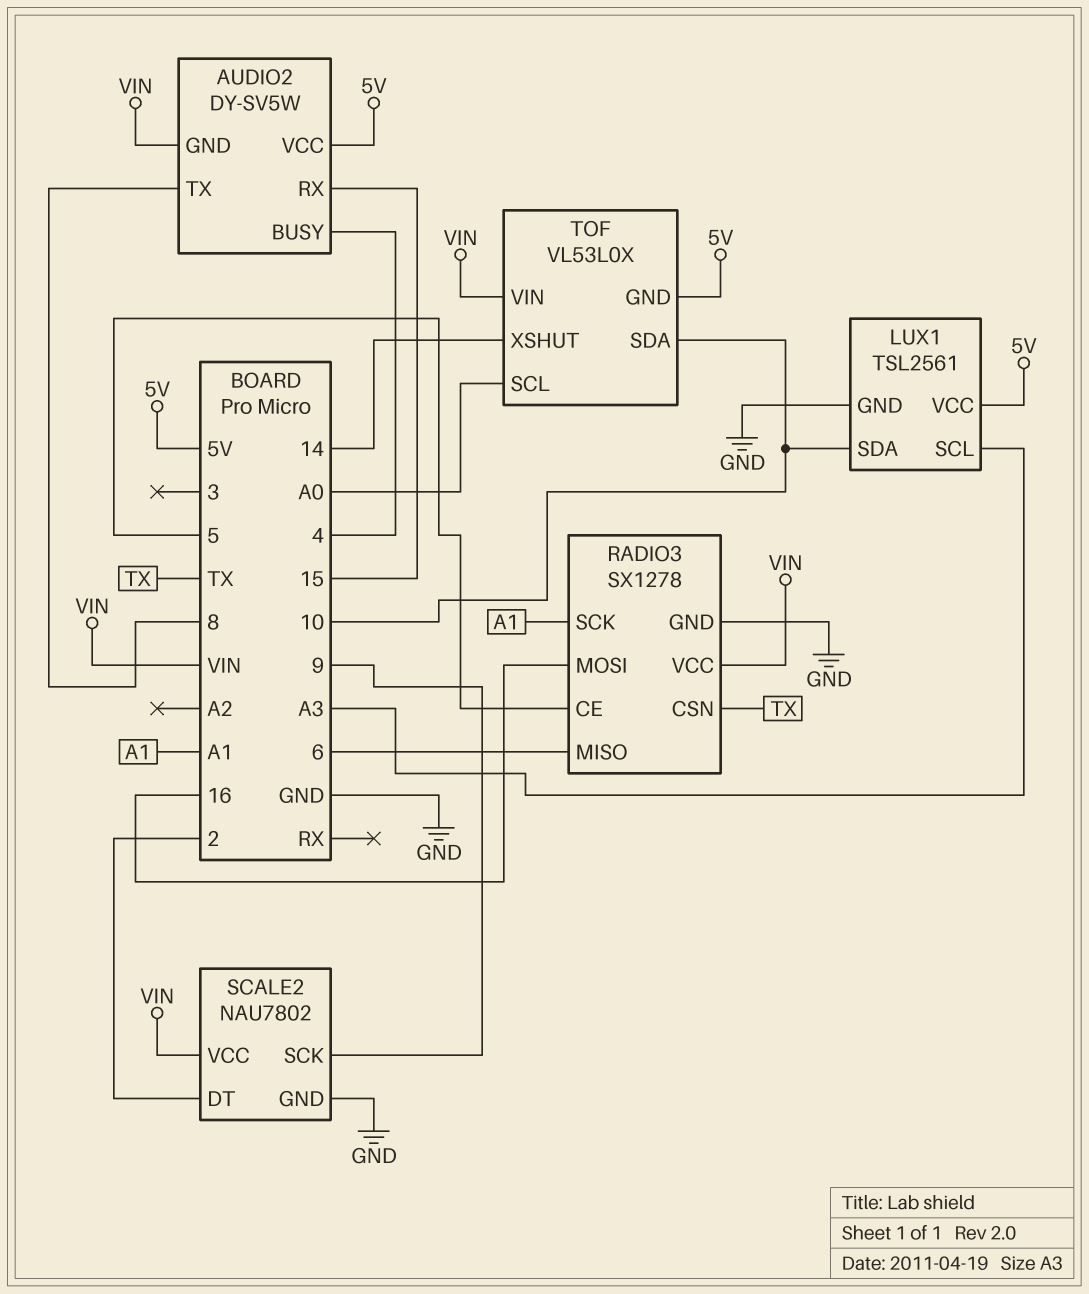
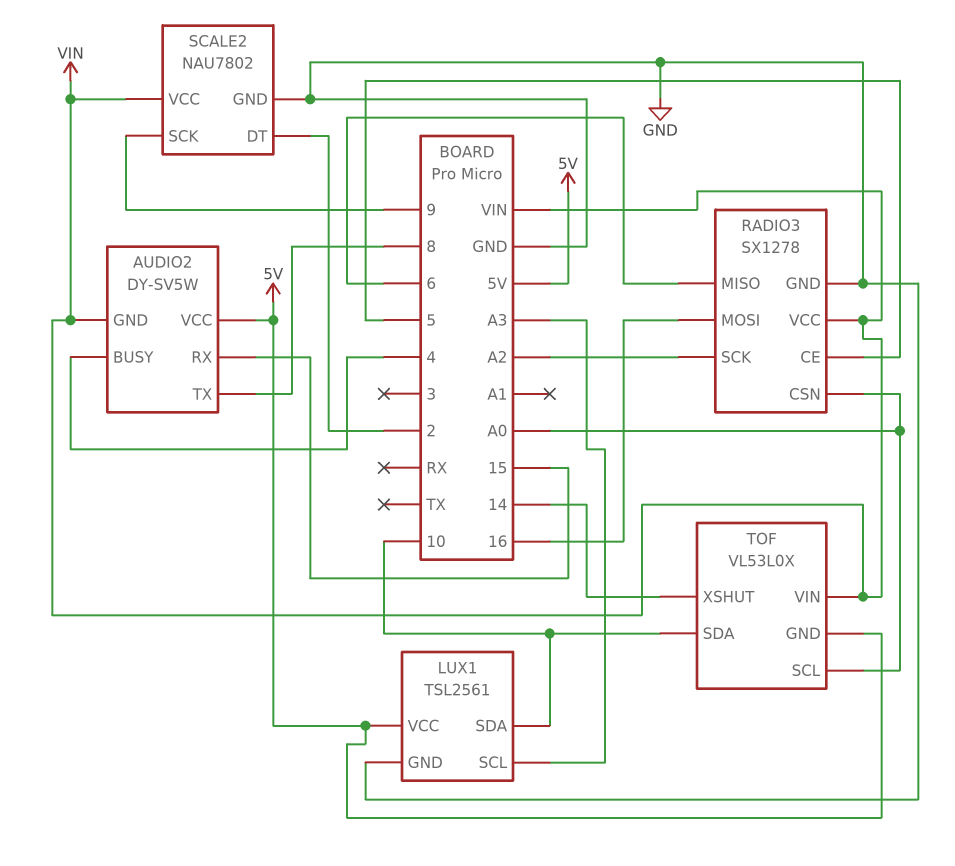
RADIO3 pin CSN: TX -> A0
RADIO3 pin SCK: A1 -> A2

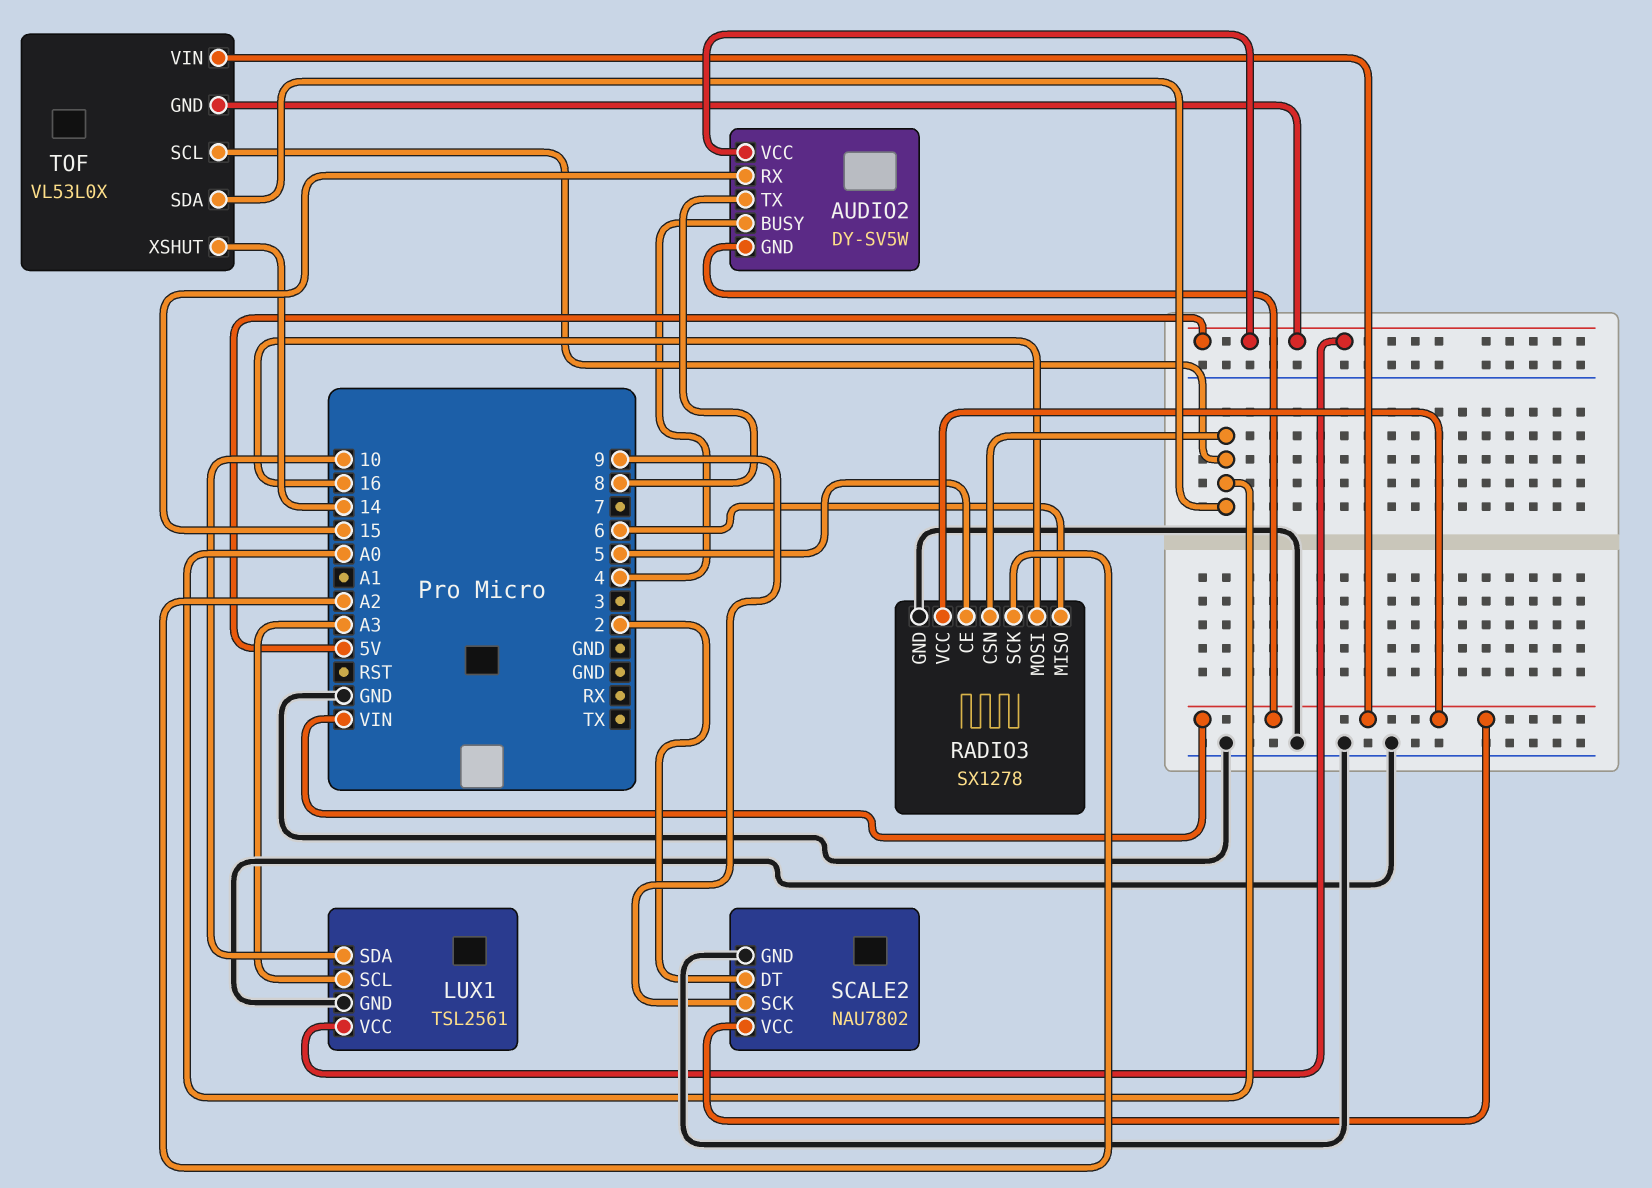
TOF pin SDA: 10 -> A0

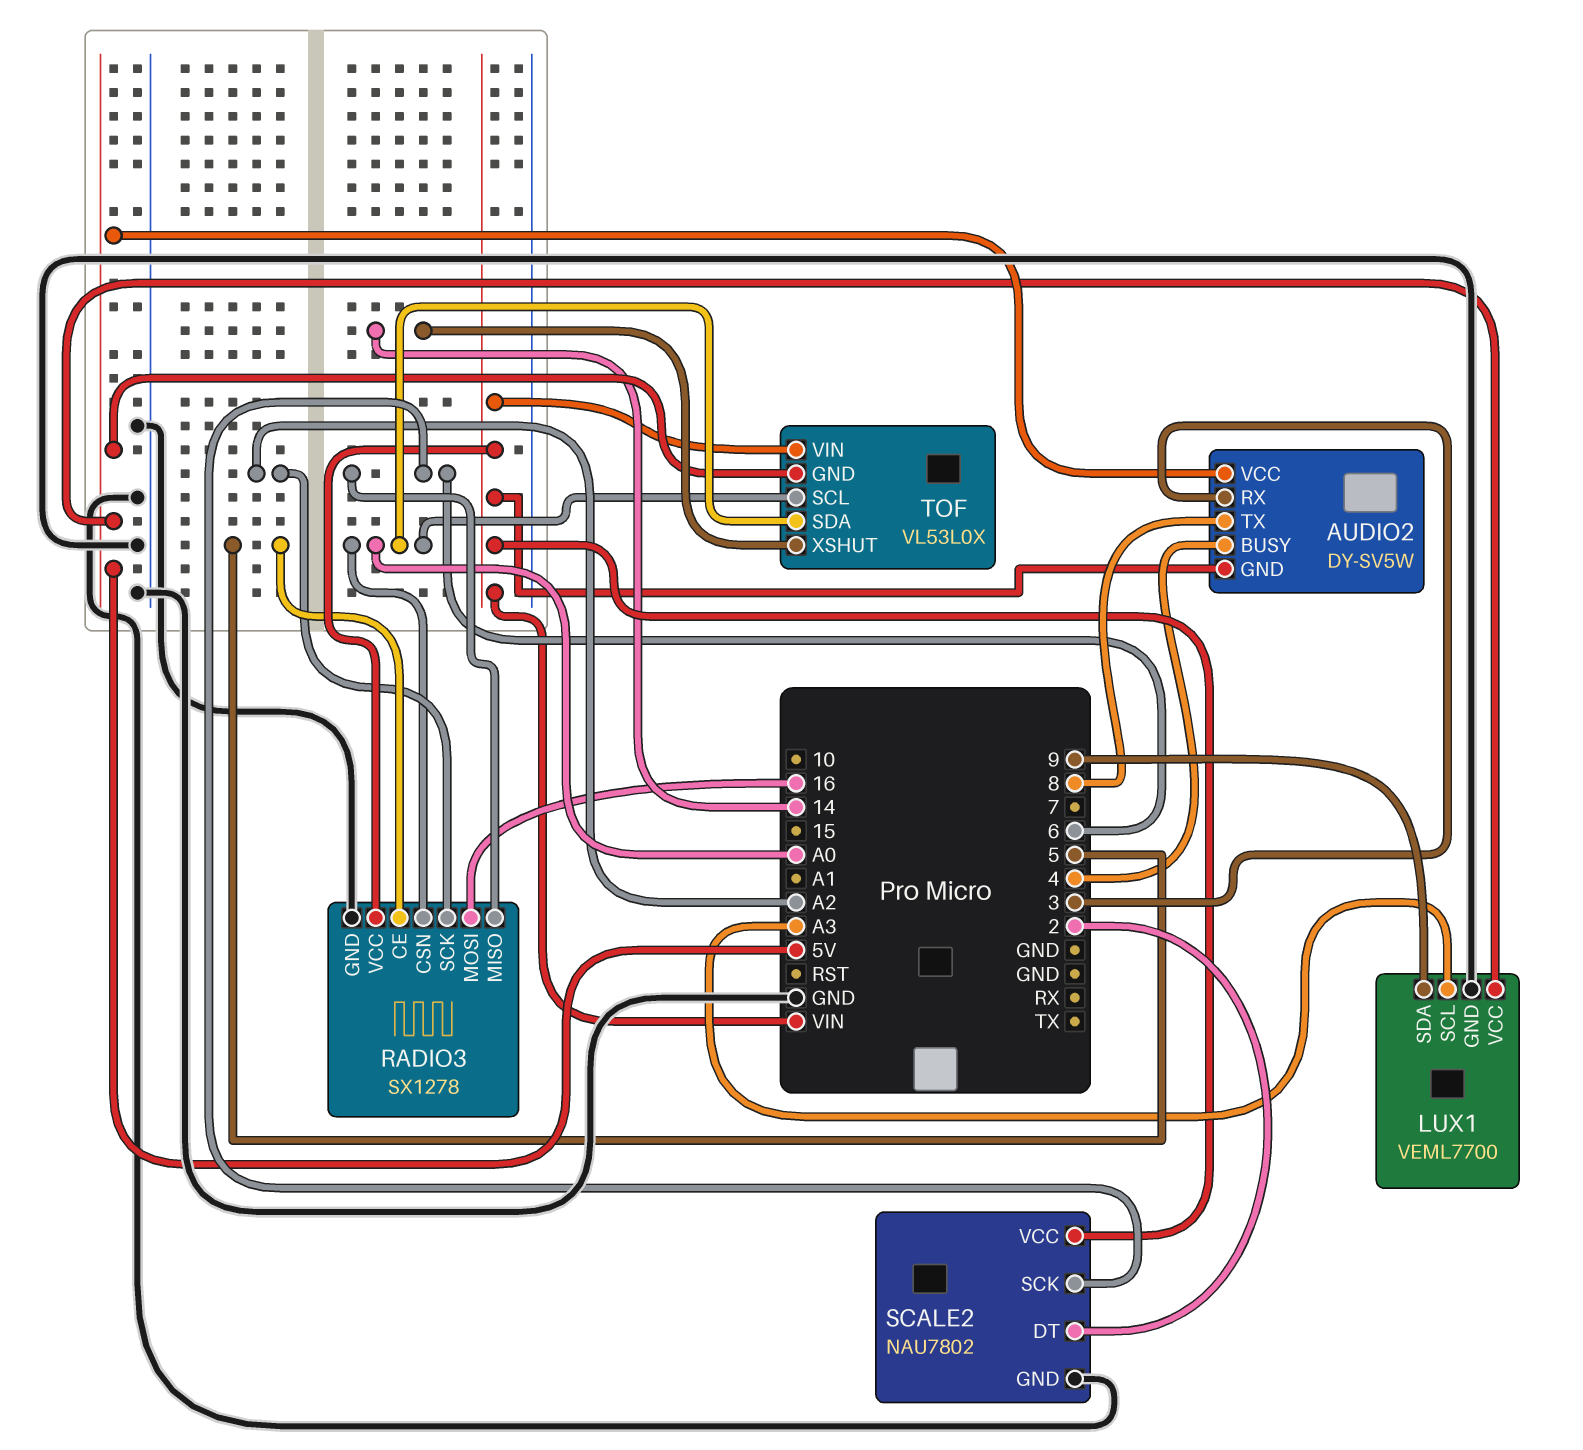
AUDIO2 pin RX: 15 -> 3
LUX1: TSL2561 -> VEML7700
LUX1 pin SDA: 10 -> 9
SCALE2 pin SCK: 9 -> 6

